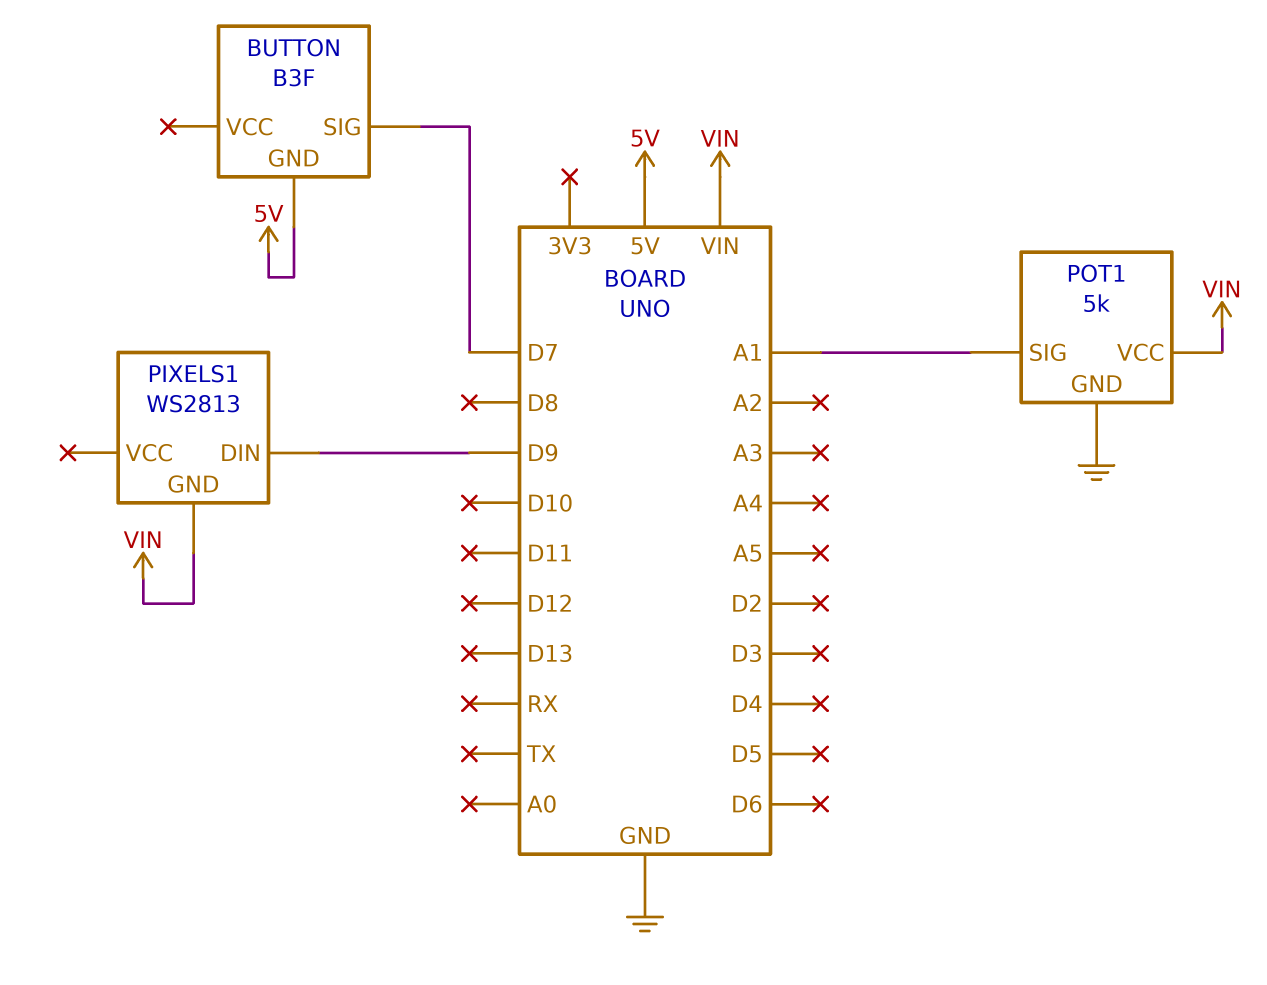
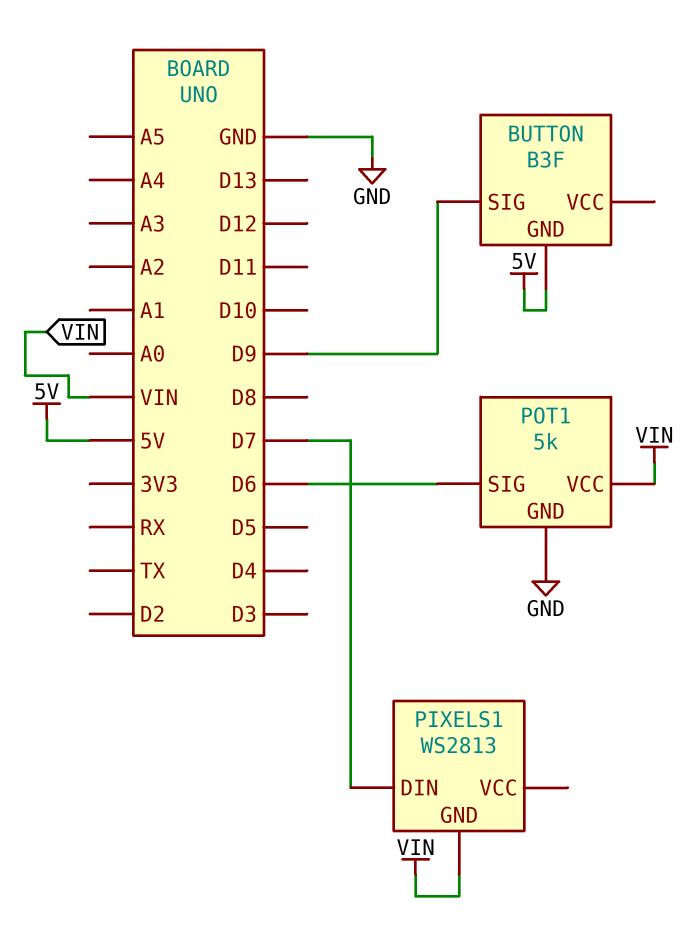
BUTTON pin SIG: D7 -> D9
PIXELS1 pin DIN: D9 -> D7
POT1 pin SIG: A1 -> D6

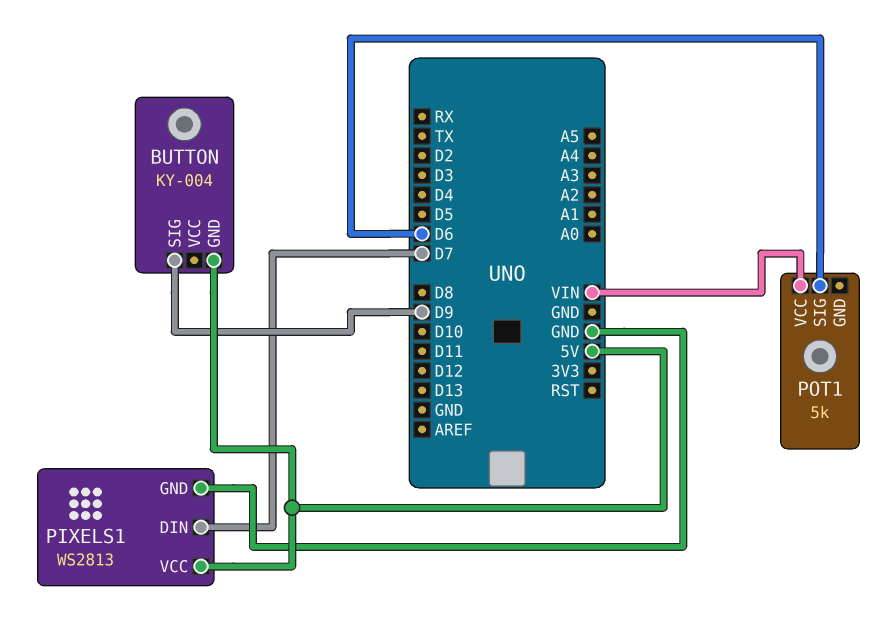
BUTTON: B3F -> KY-004
PIXELS1 pin GND: VIN -> GND
PIXELS1 pin VCC: none -> 5V
POT1 pin GND: GND -> none

